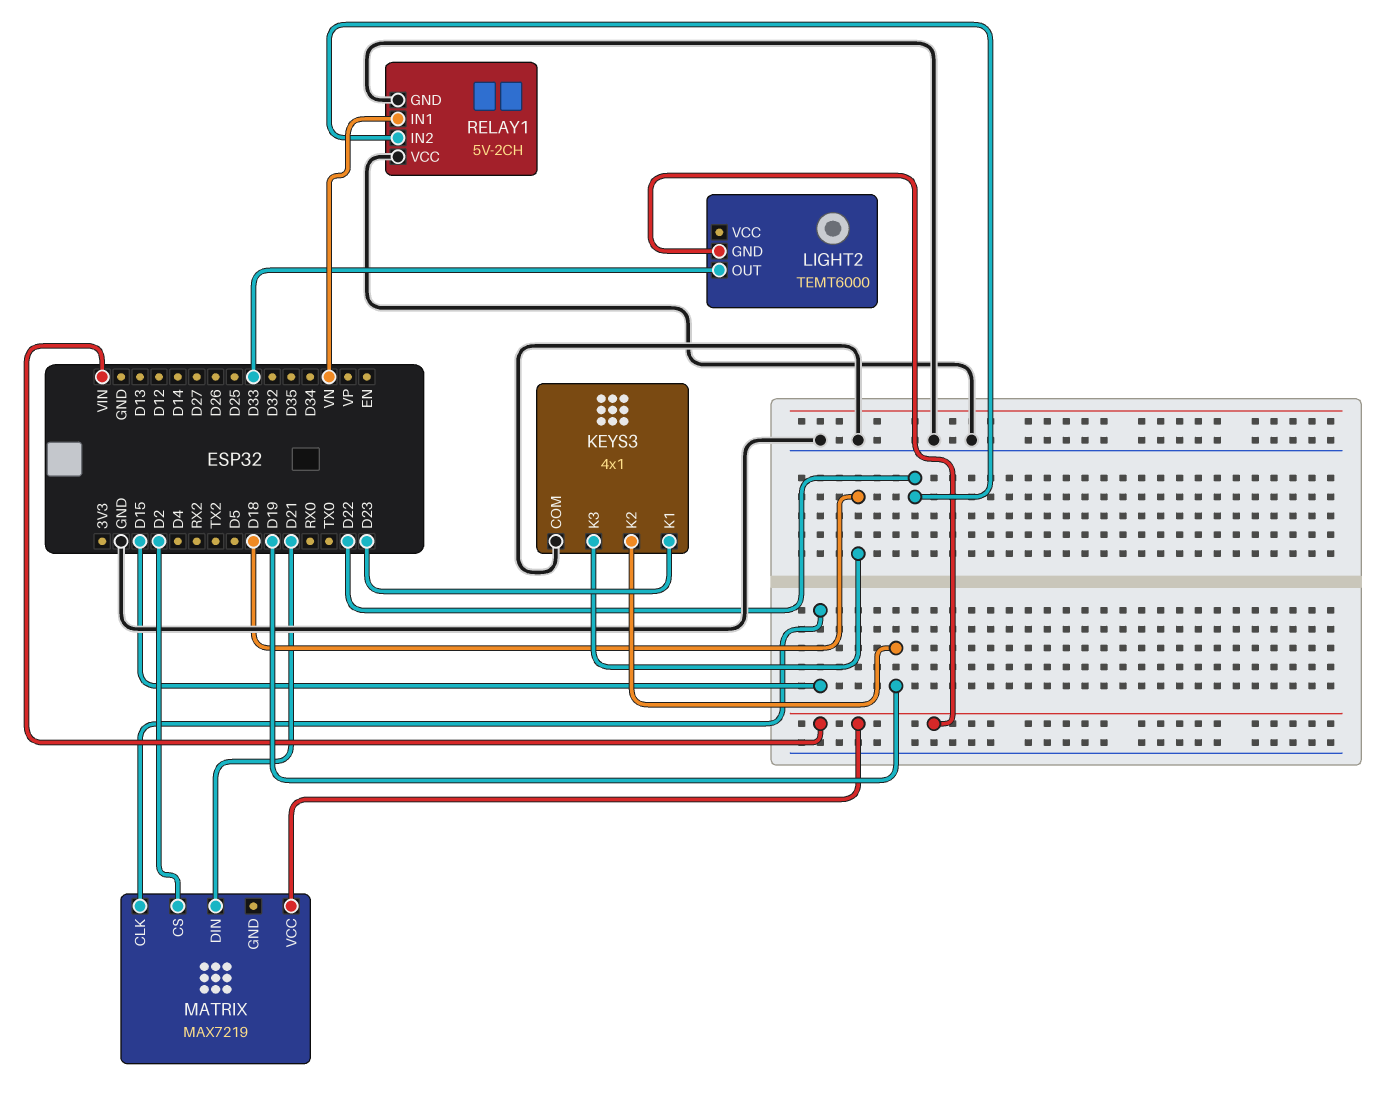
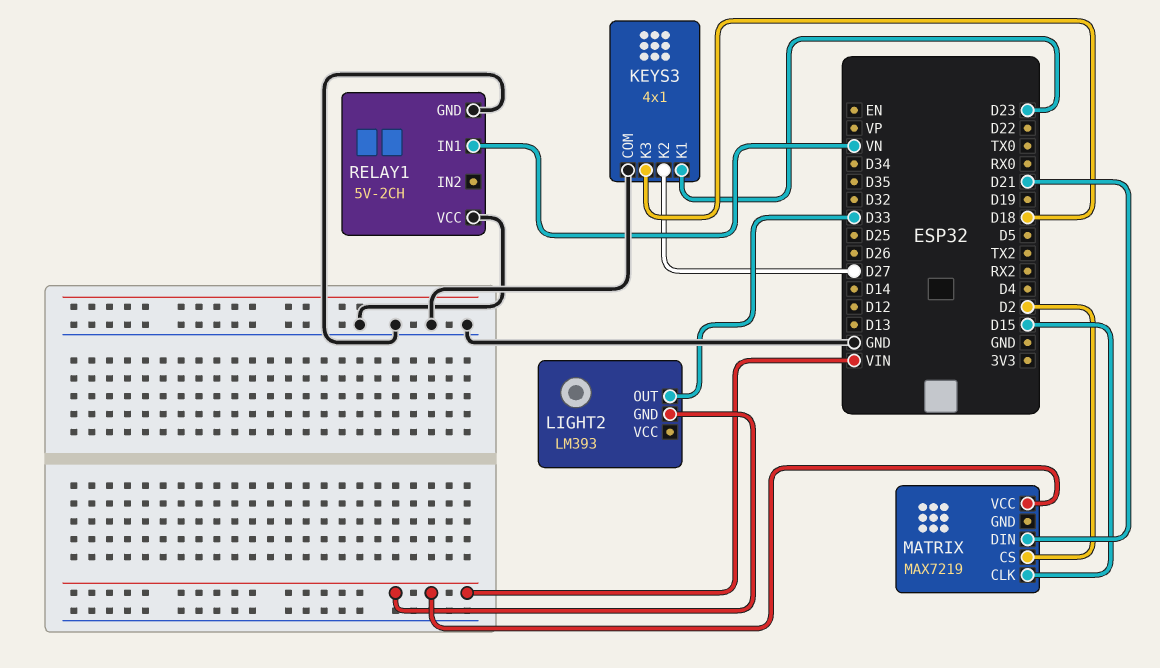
KEYS3 pin K2: D19 -> D27
LIGHT2: TEMT6000 -> LM393
RELAY1 pin IN2: D22 -> none

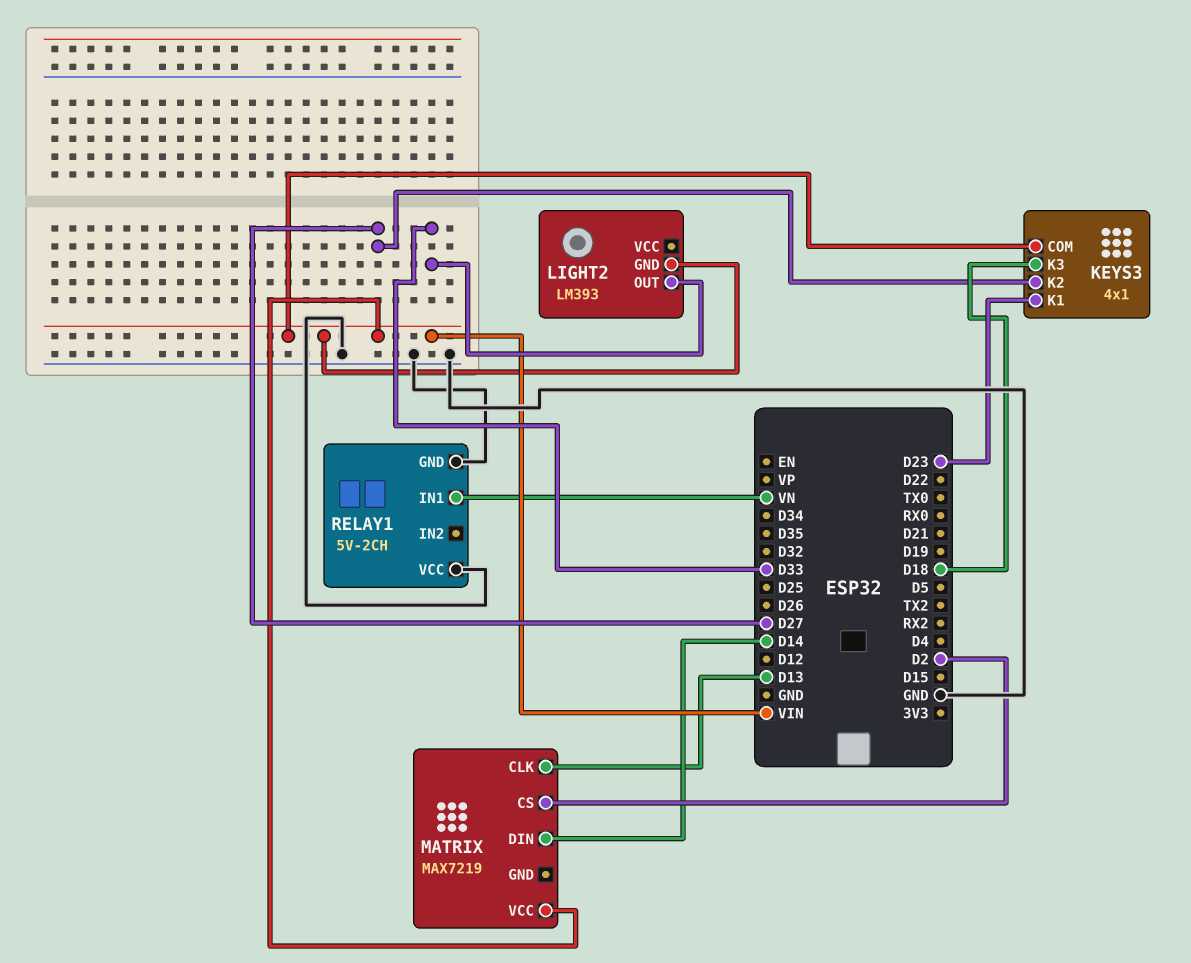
KEYS3 pin COM: GND -> VIN
MATRIX pin CLK: D15 -> D13
MATRIX pin DIN: D21 -> D14

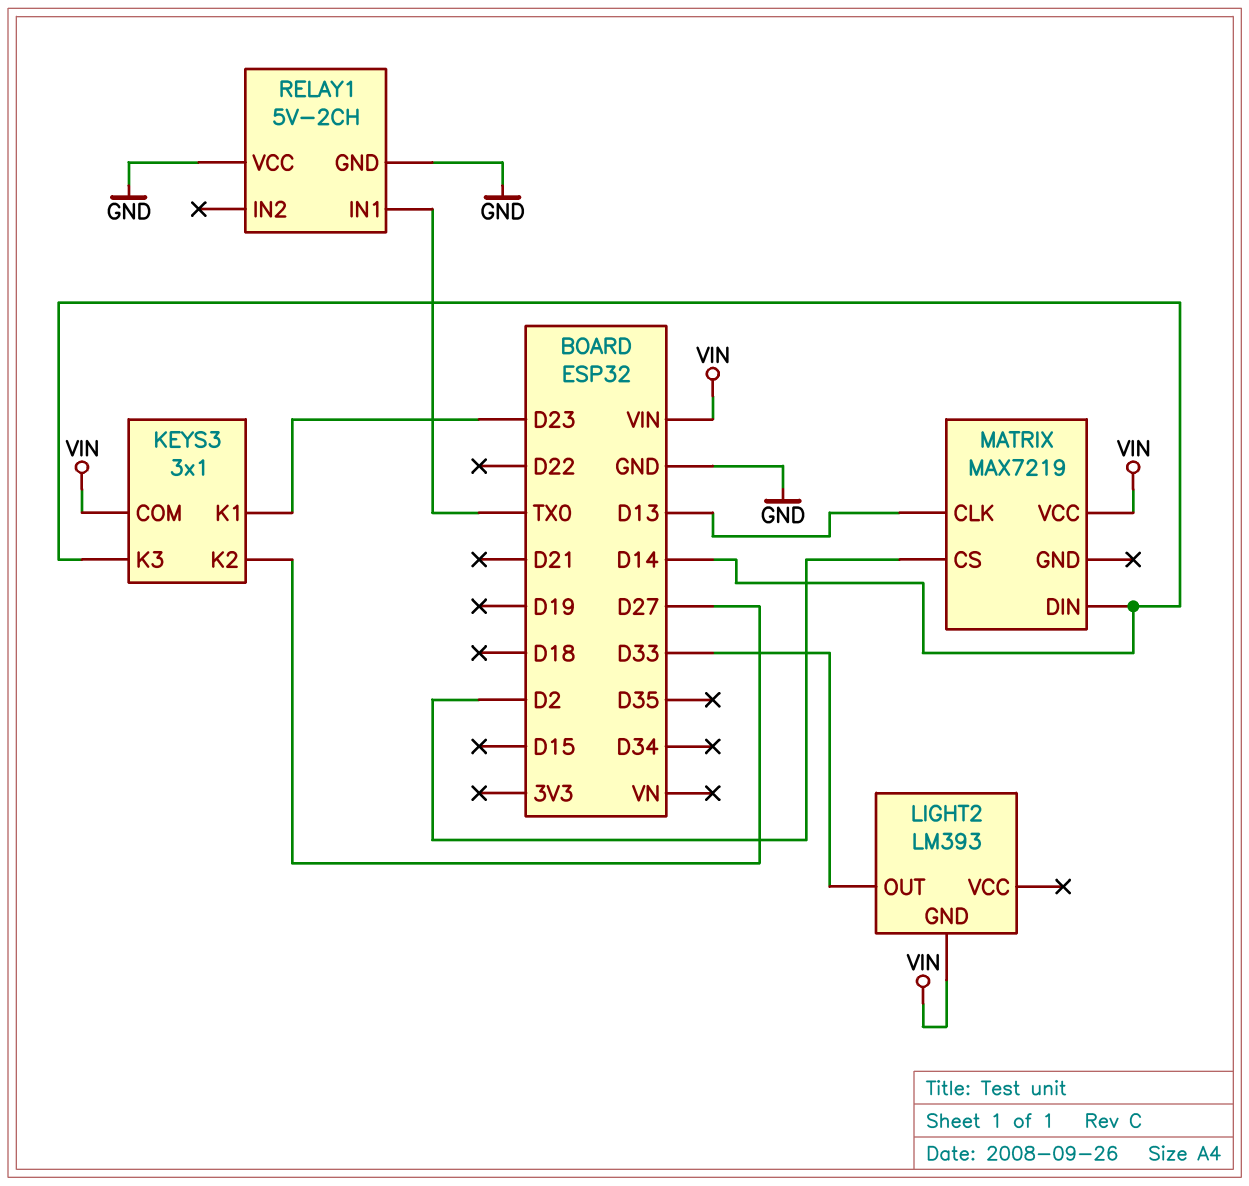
KEYS3: 4x1 -> 3x1
KEYS3 pin K3: D18 -> D14
RELAY1 pin IN1: VN -> TX0

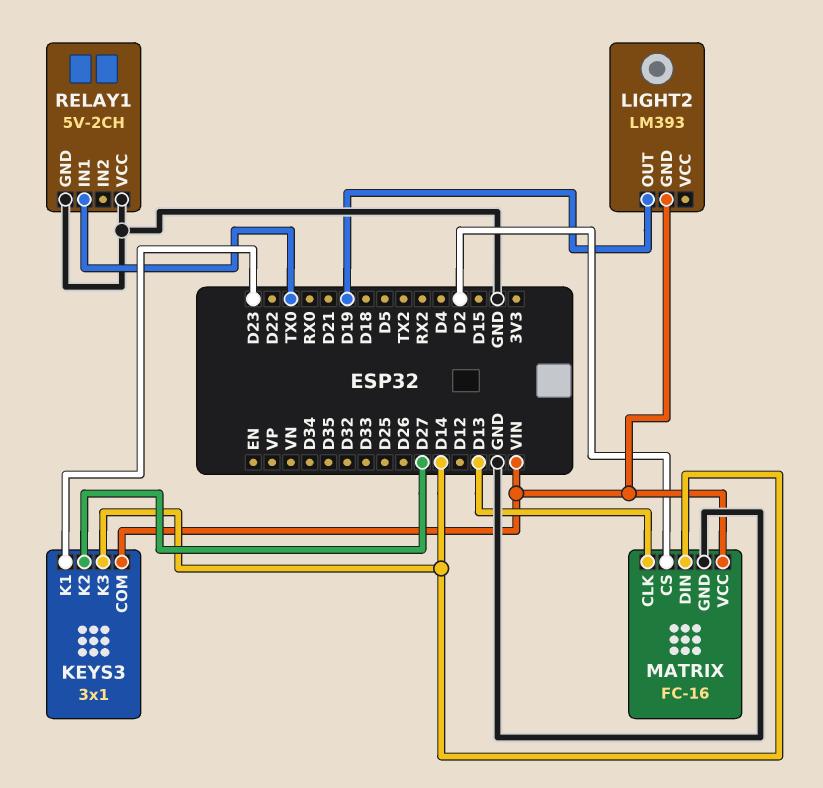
LIGHT2 pin OUT: D33 -> D19
MATRIX: MAX7219 -> FC-16
MATRIX pin GND: none -> GND

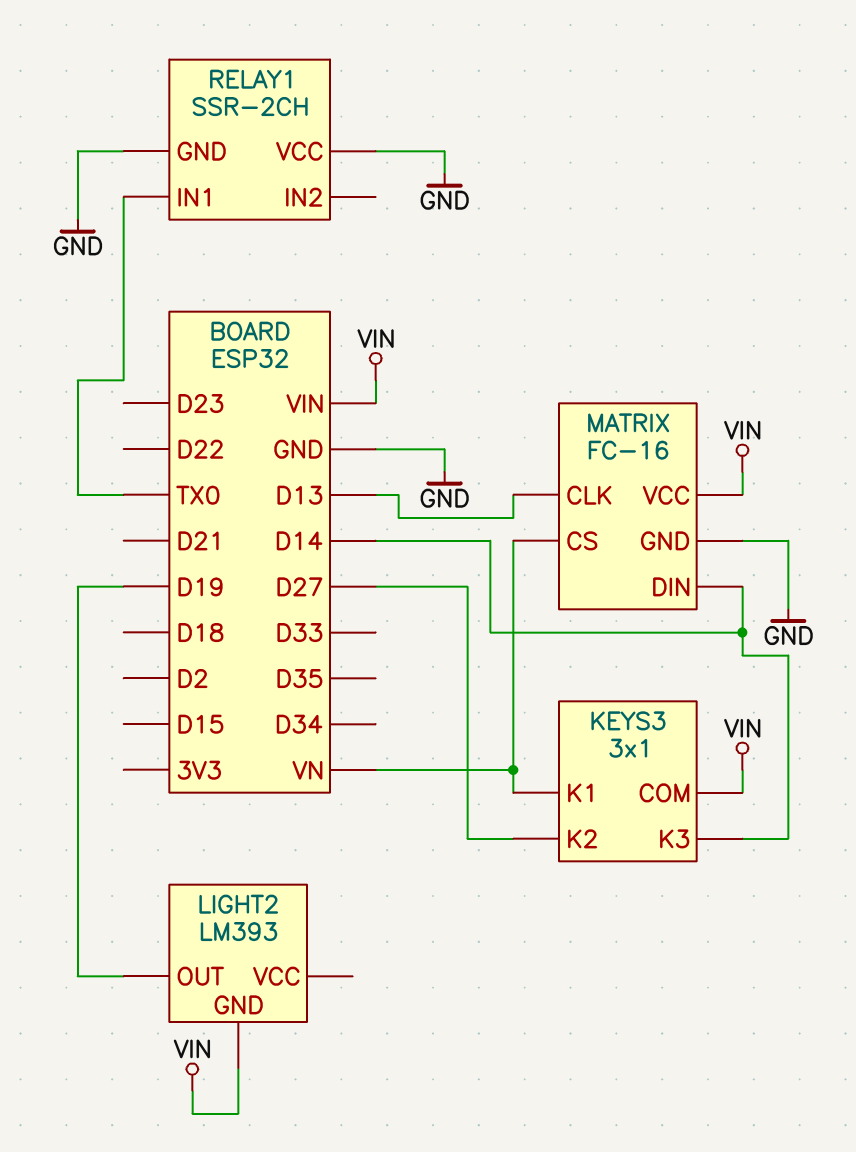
KEYS3 pin K1: D23 -> VN
MATRIX pin CS: D2 -> VN
RELAY1: 5V-2CH -> SSR-2CH

